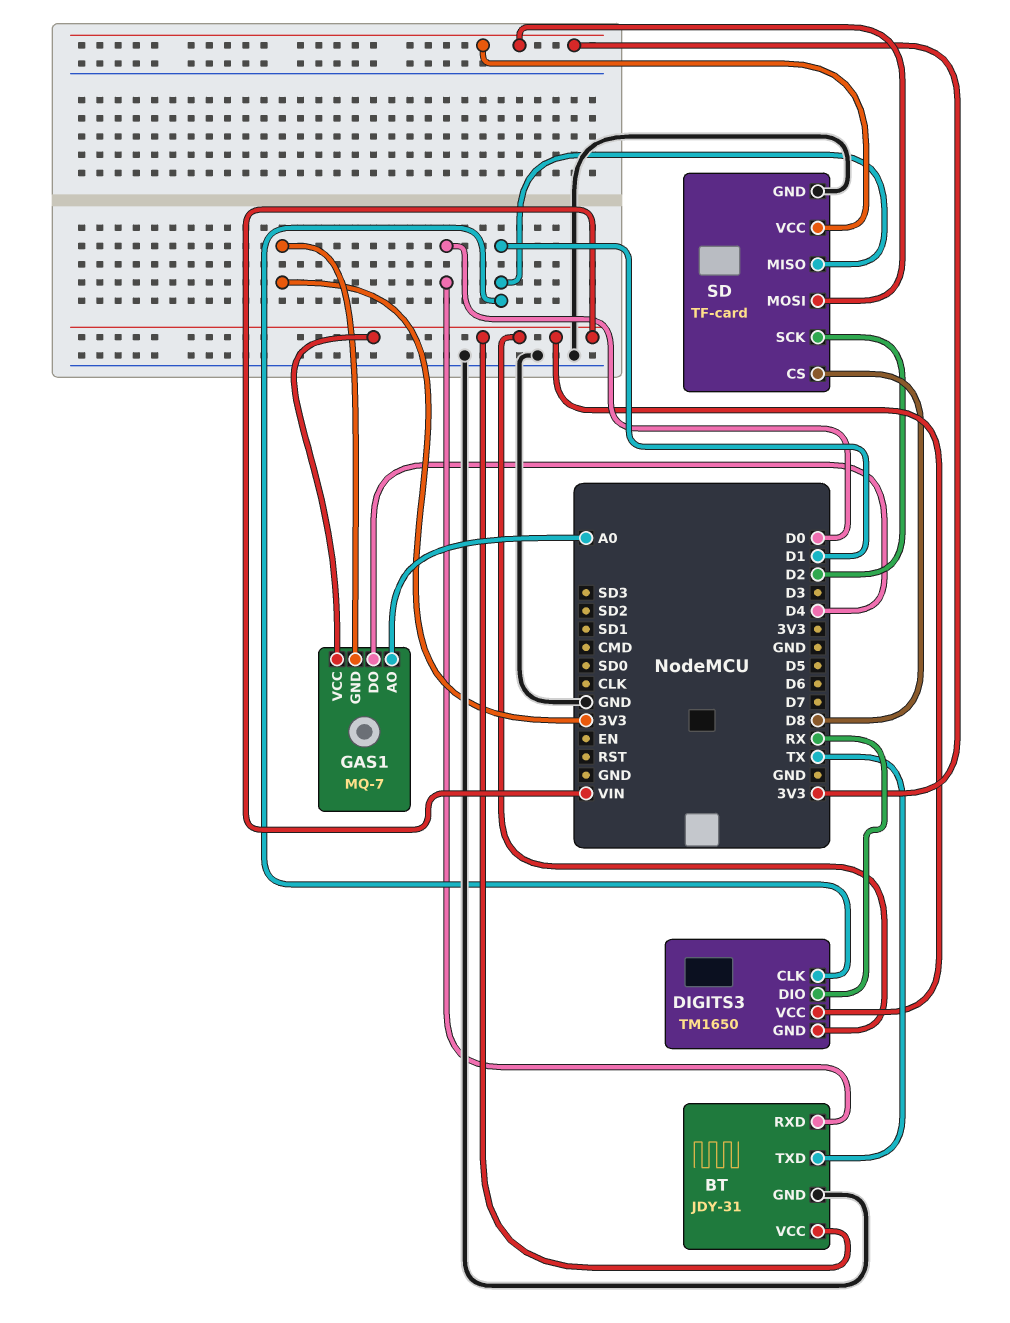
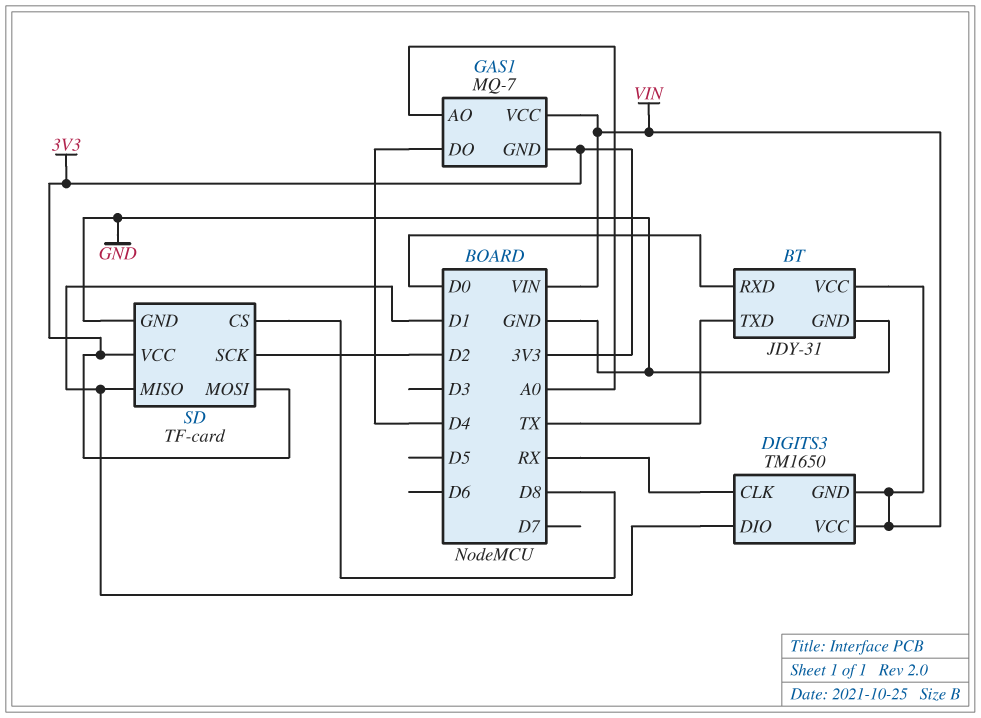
DIGITS3 pin CLK: D1 -> RX
DIGITS3 pin DIO: RX -> D1

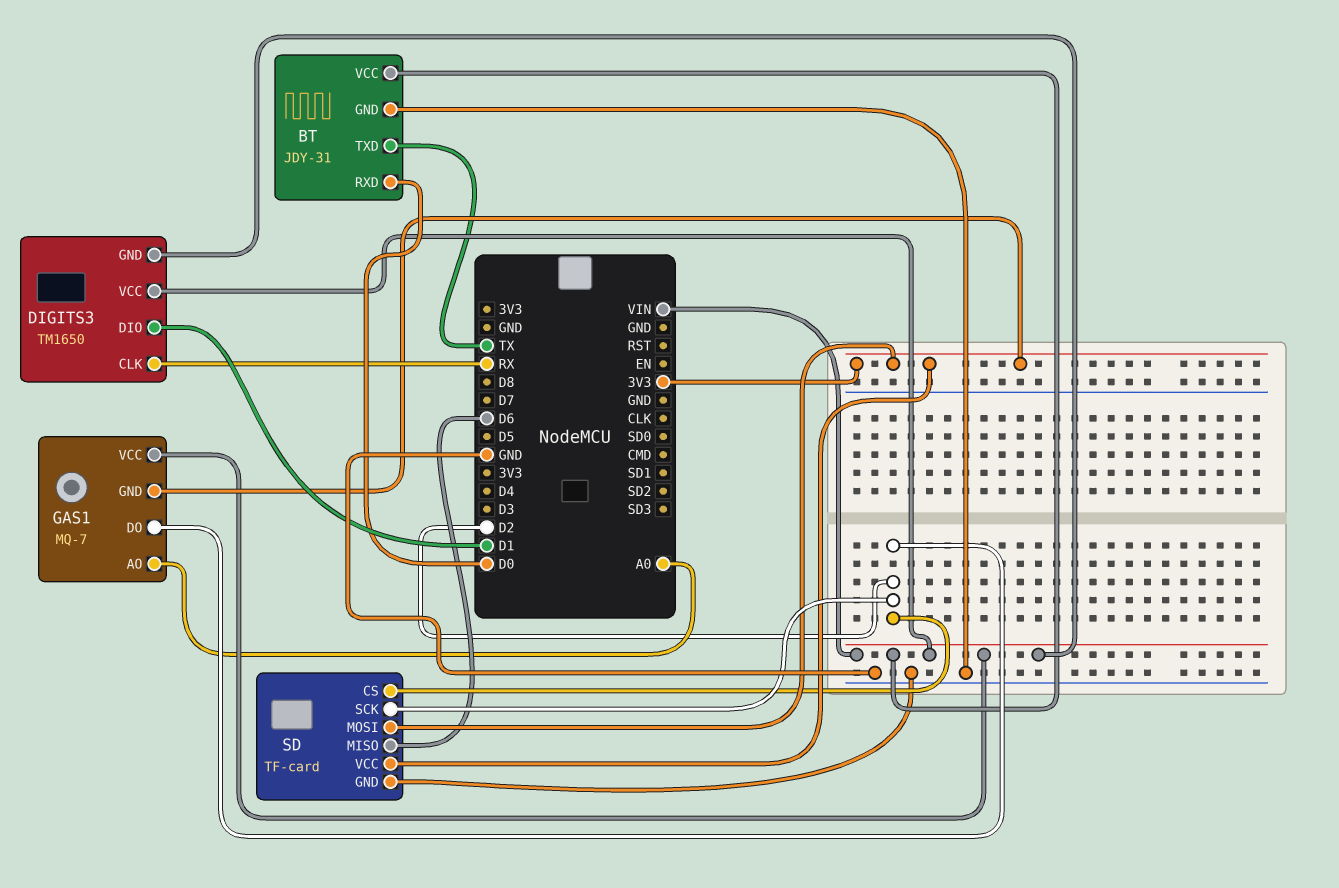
GAS1 pin DO: D4 -> D2
SD pin CS: D8 -> D2
SD pin MISO: D1 -> D6

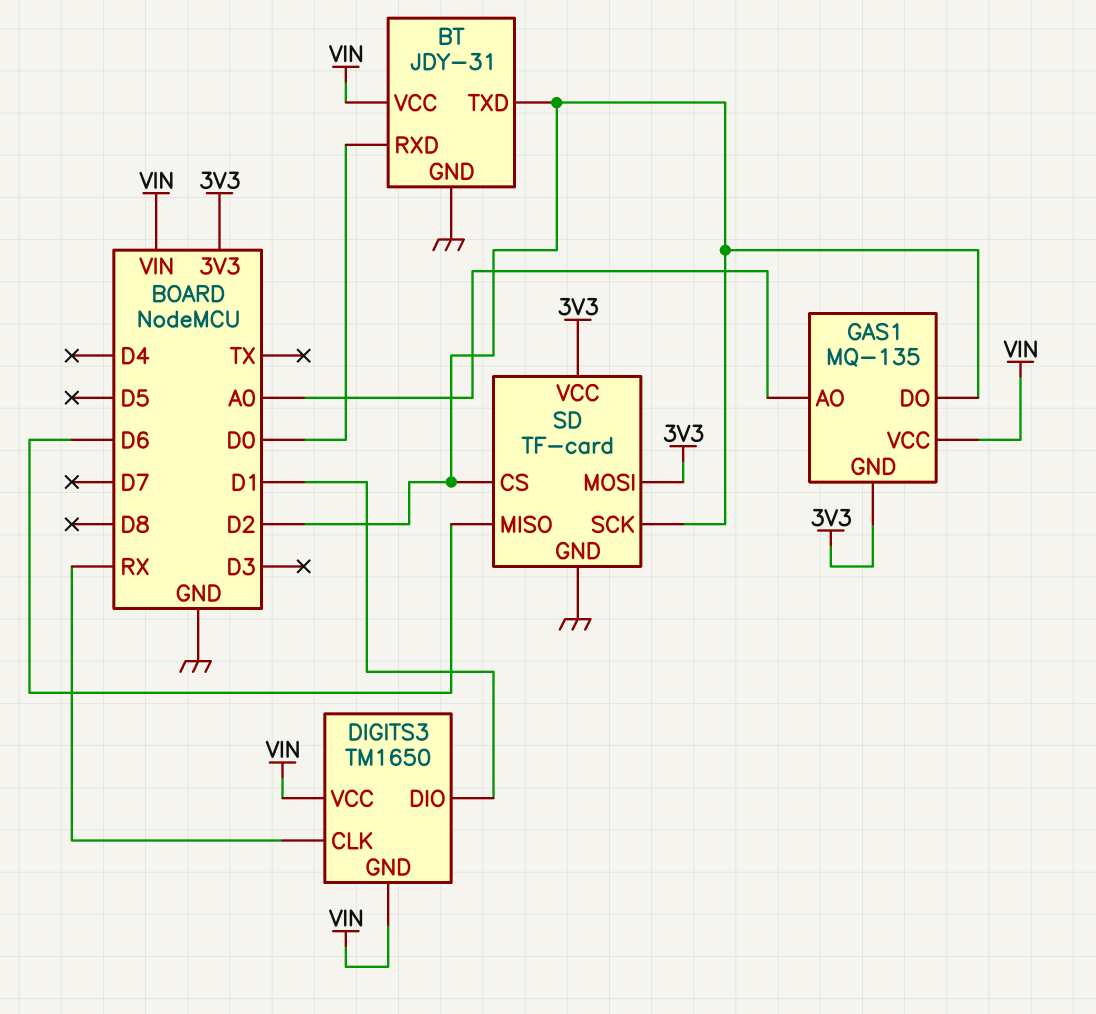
BT pin TXD: TX -> D2
GAS1: MQ-7 -> MQ-135

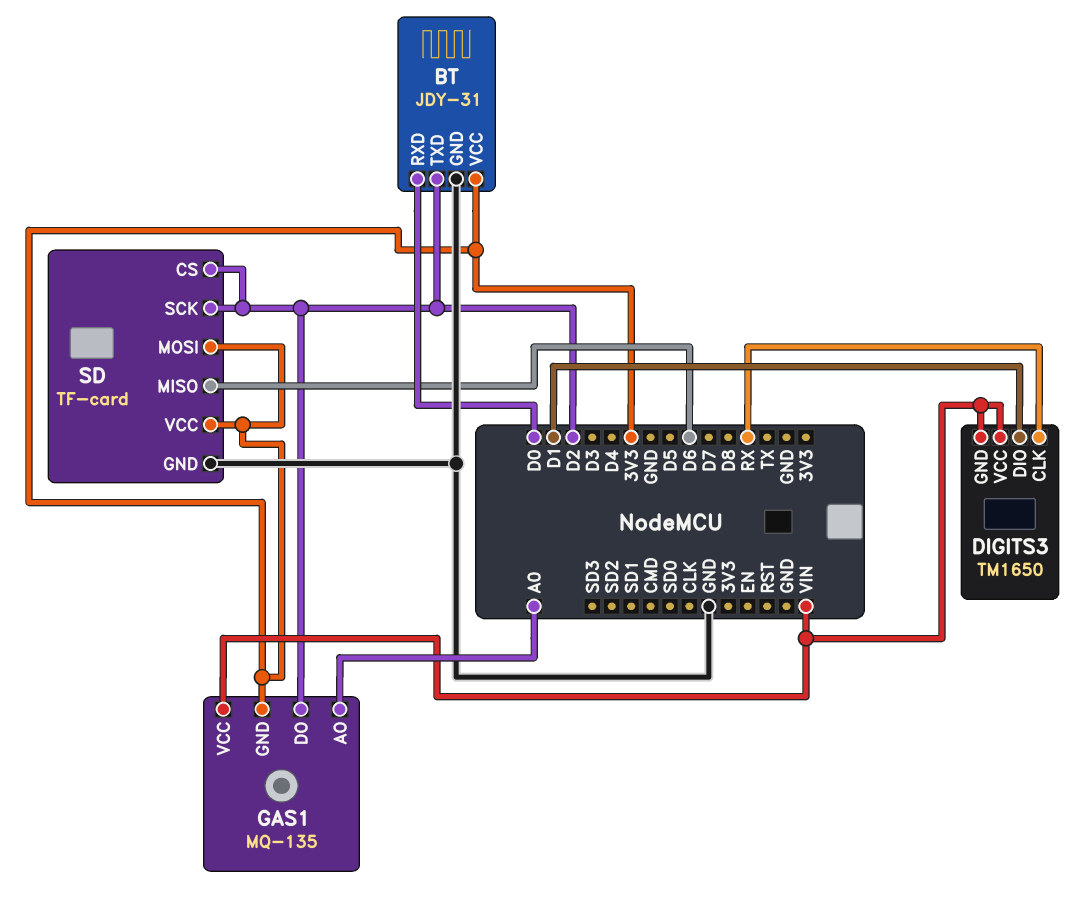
BT pin VCC: VIN -> 3V3

